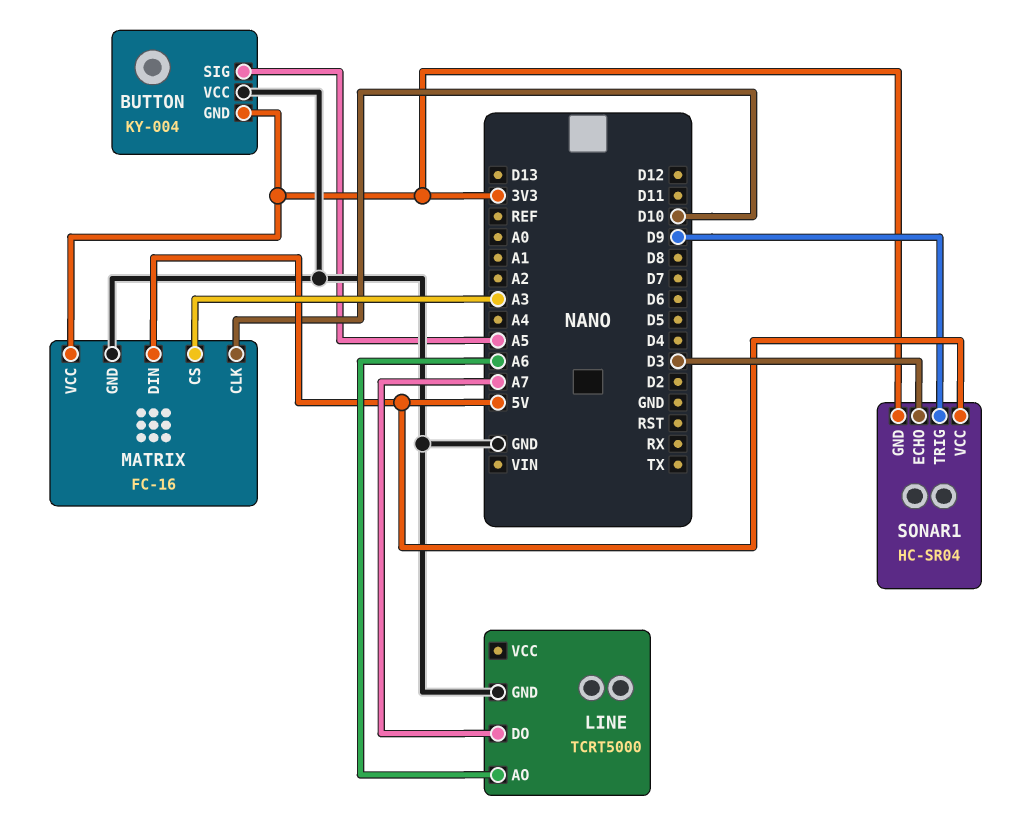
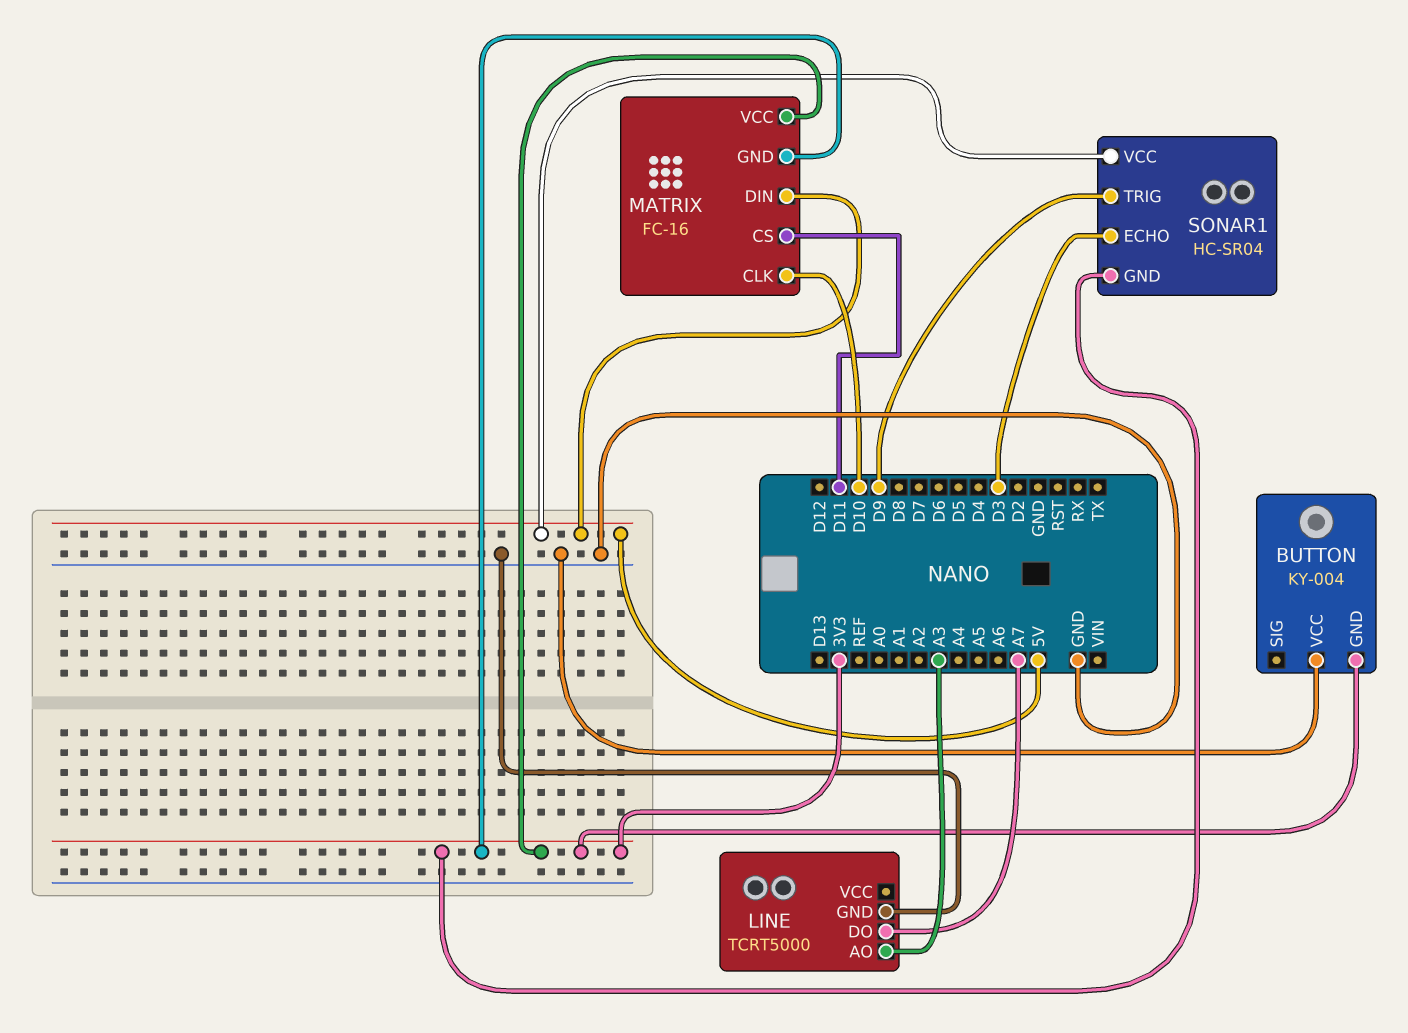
BUTTON pin SIG: A5 -> none
LINE pin AO: A6 -> A3
MATRIX pin CS: A3 -> D11
MATRIX pin GND: GND -> 3V3

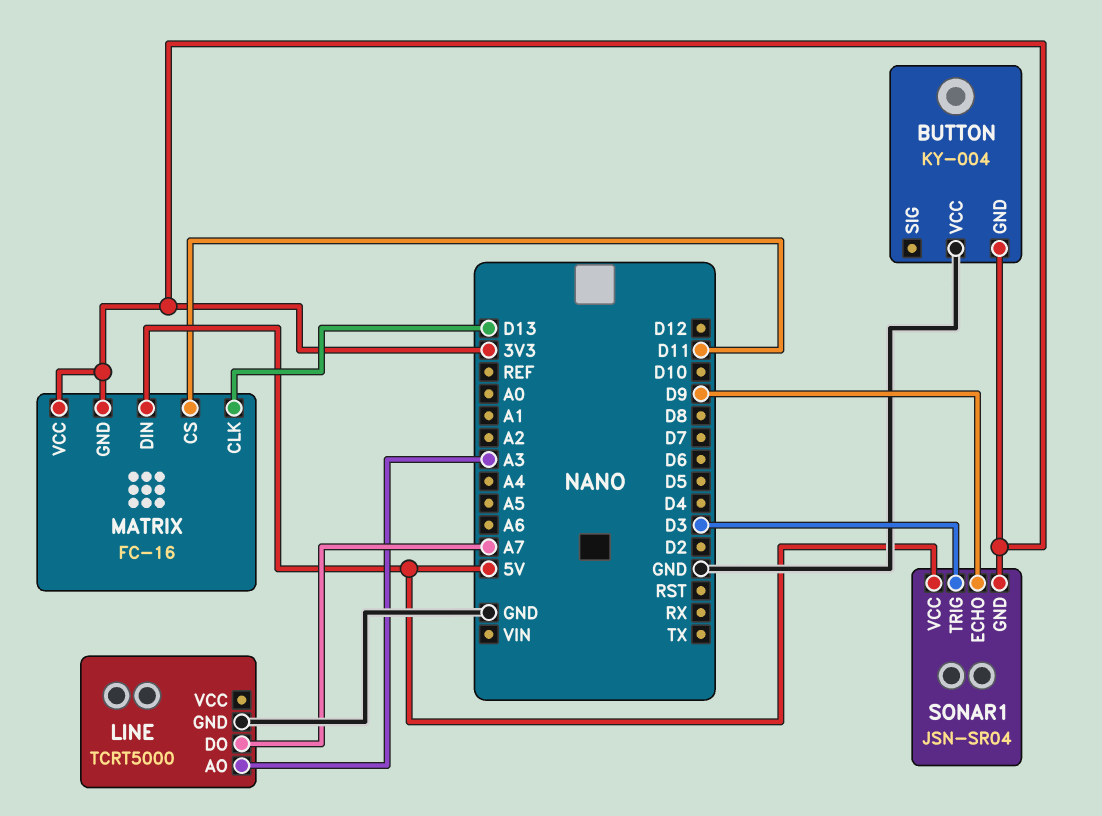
MATRIX pin CLK: D10 -> D13
SONAR1: HC-SR04 -> JSN-SR04
SONAR1 pin ECHO: D3 -> D9
SONAR1 pin TRIG: D9 -> D3

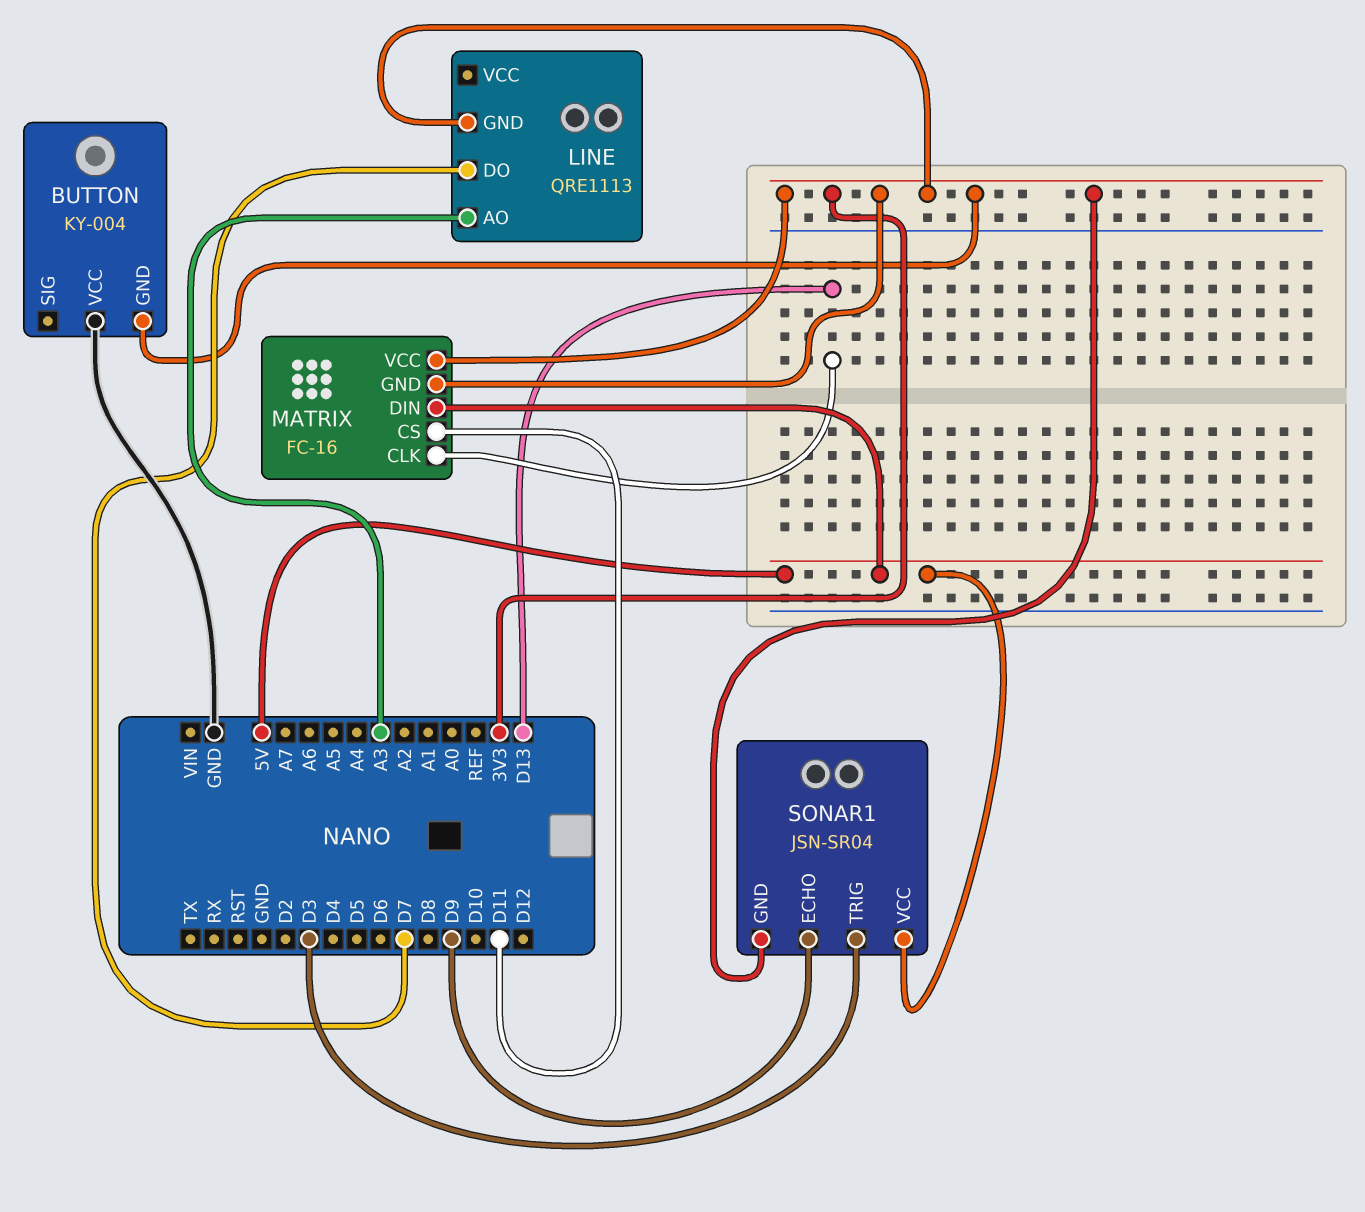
LINE: TCRT5000 -> QRE1113
LINE pin DO: A7 -> D7
LINE pin GND: GND -> 3V3

